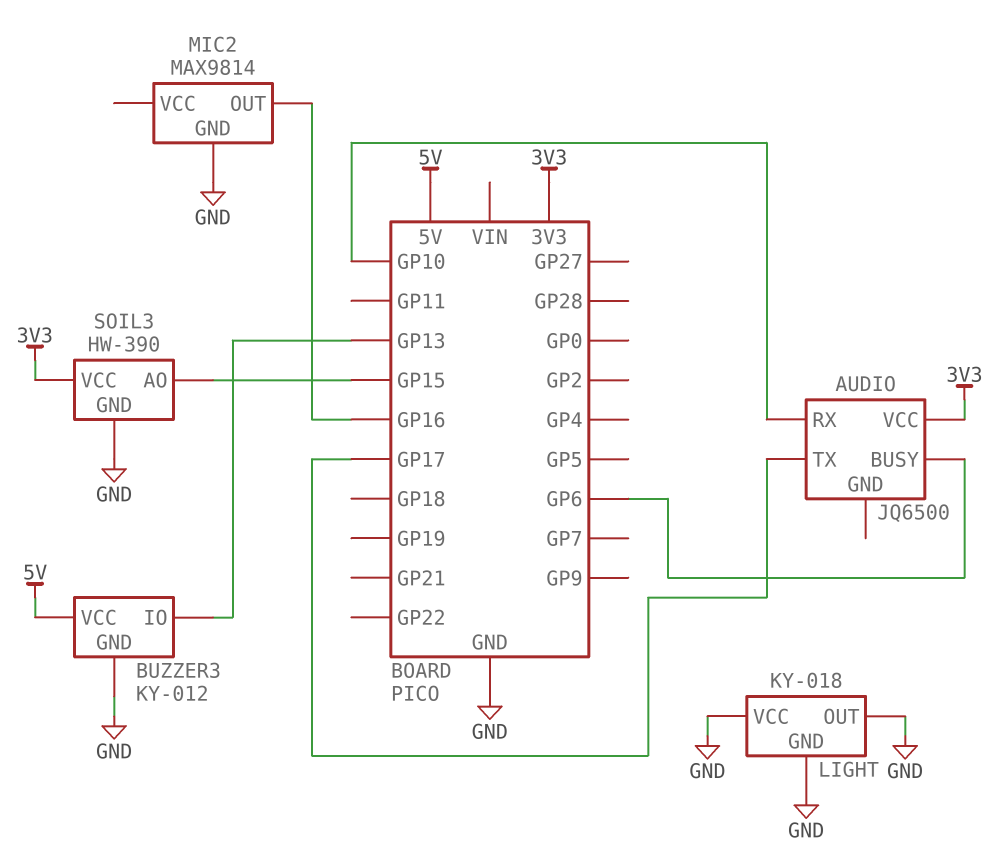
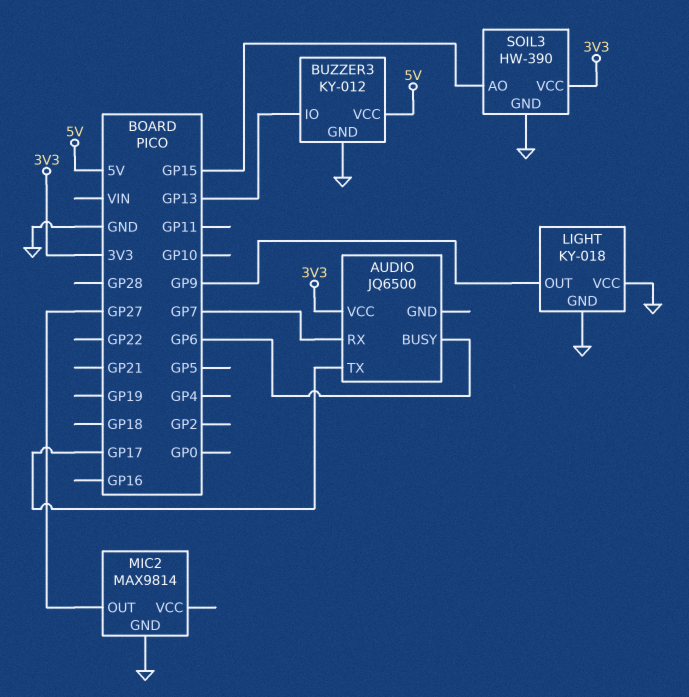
AUDIO pin RX: GP10 -> GP7
LIGHT pin OUT: GND -> GP9
MIC2 pin OUT: GP16 -> GP27

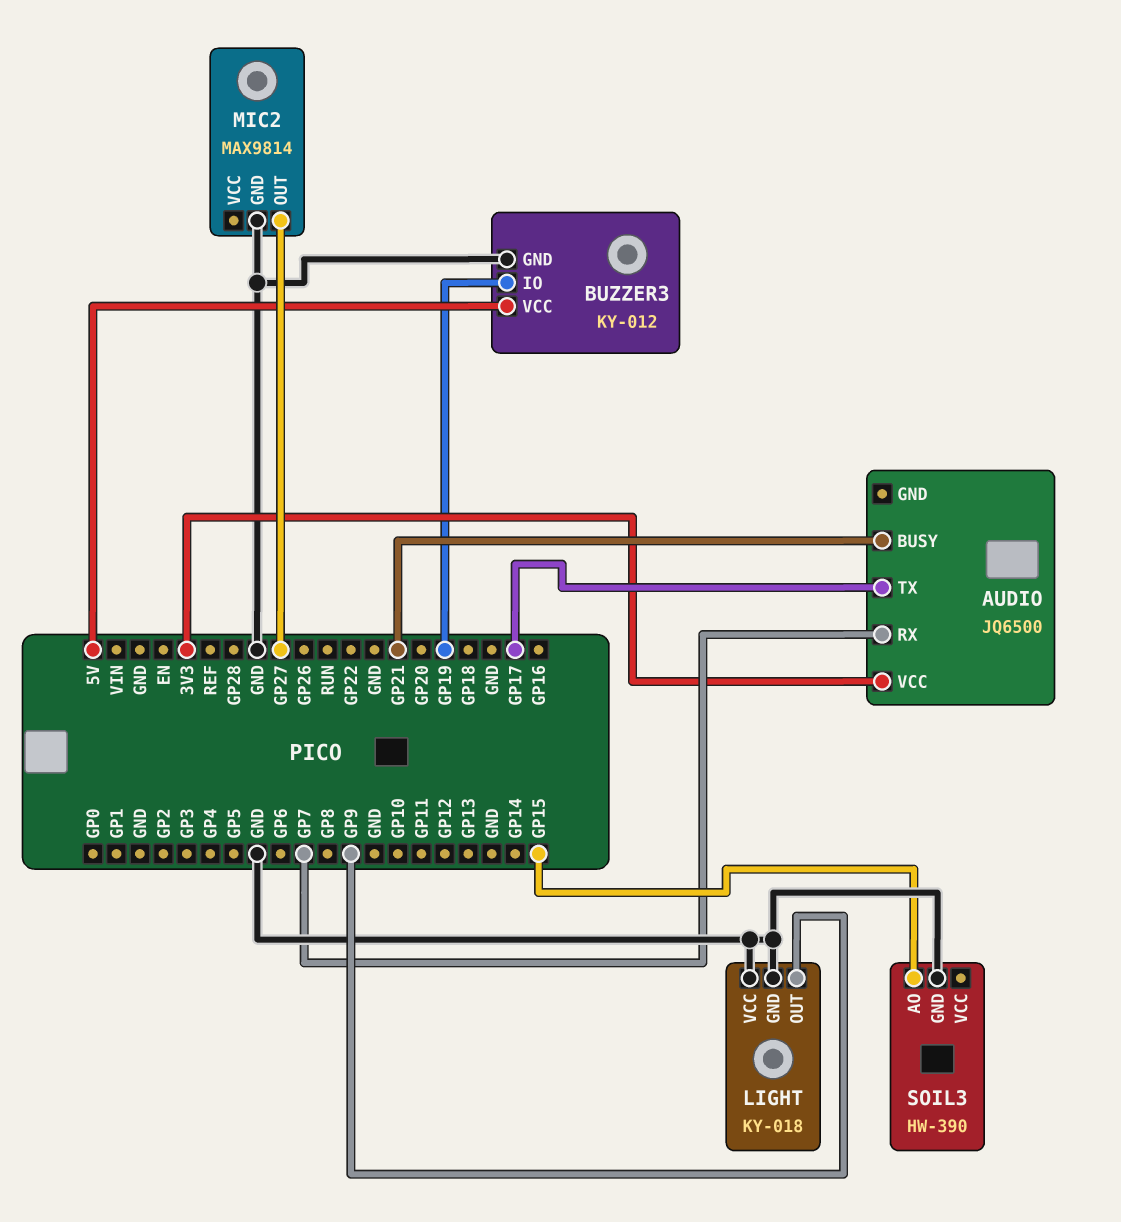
AUDIO pin BUSY: GP6 -> GP21
BUZZER3 pin IO: GP13 -> GP19
SOIL3 pin VCC: 3V3 -> none

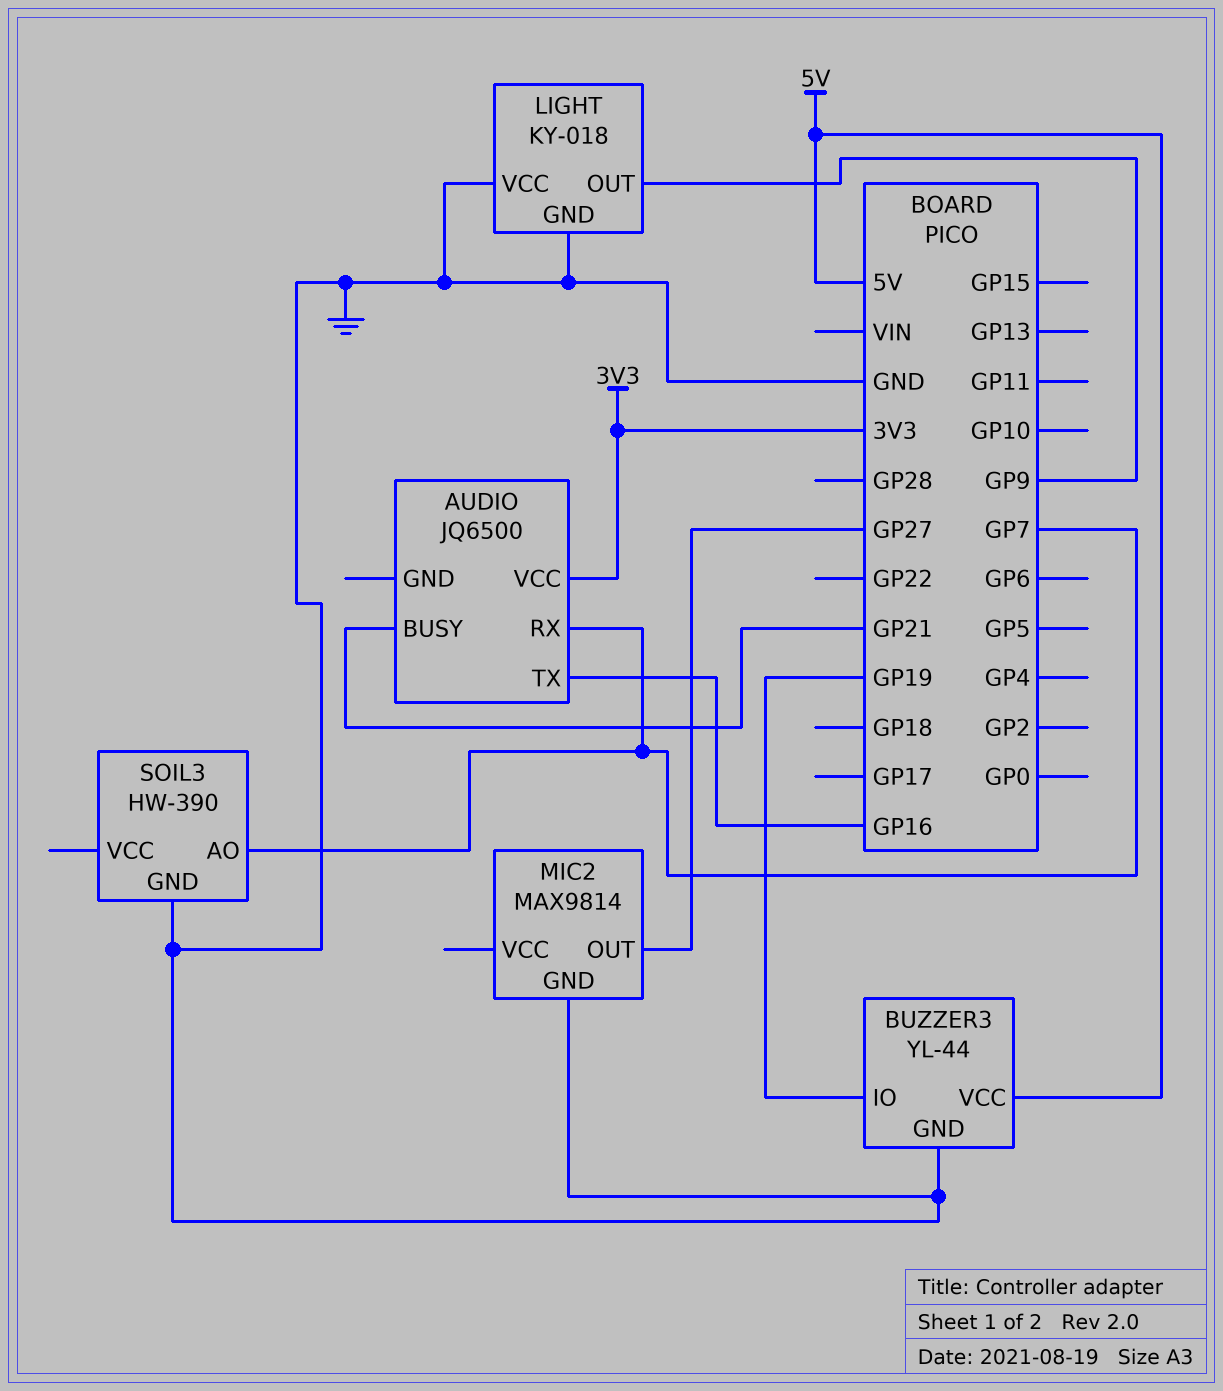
AUDIO pin TX: GP17 -> GP16
BUZZER3: KY-012 -> YL-44
SOIL3 pin AO: GP15 -> GP7

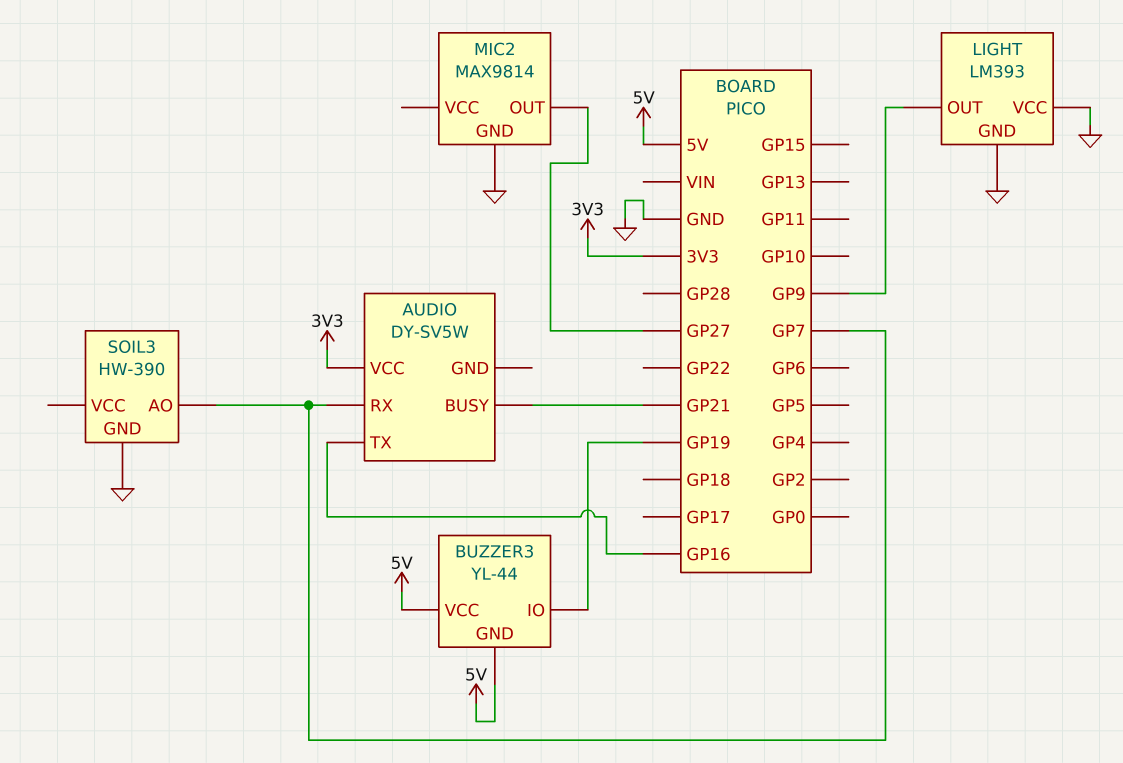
AUDIO: JQ6500 -> DY-SV5W
BUZZER3 pin GND: GND -> 5V
LIGHT: KY-018 -> LM393

